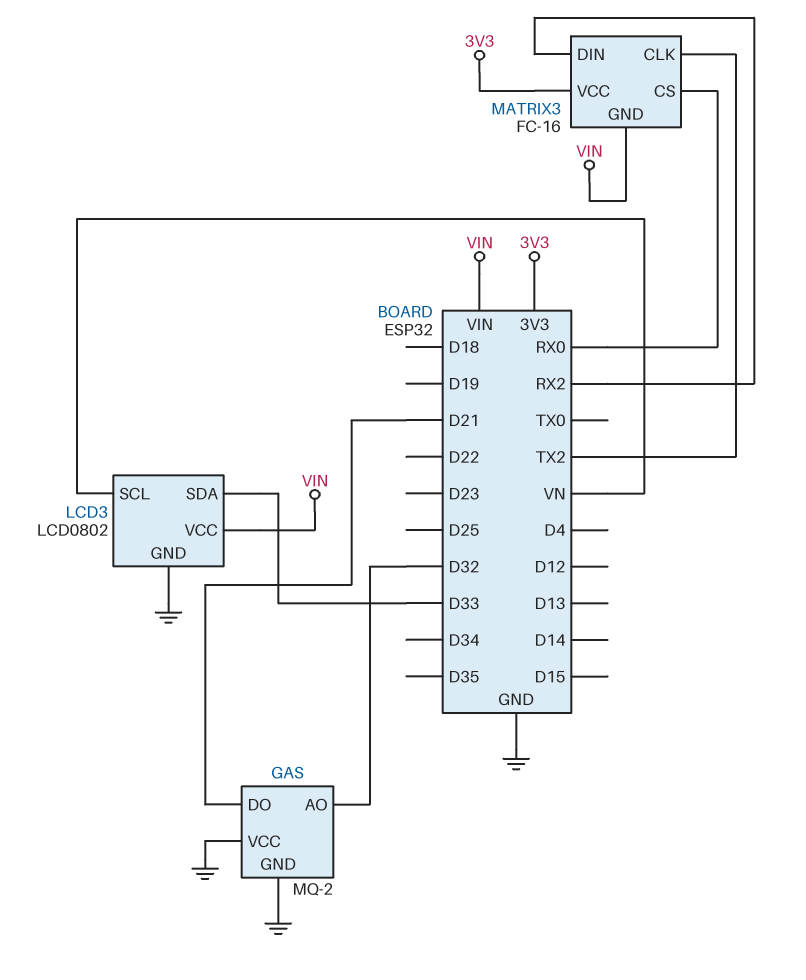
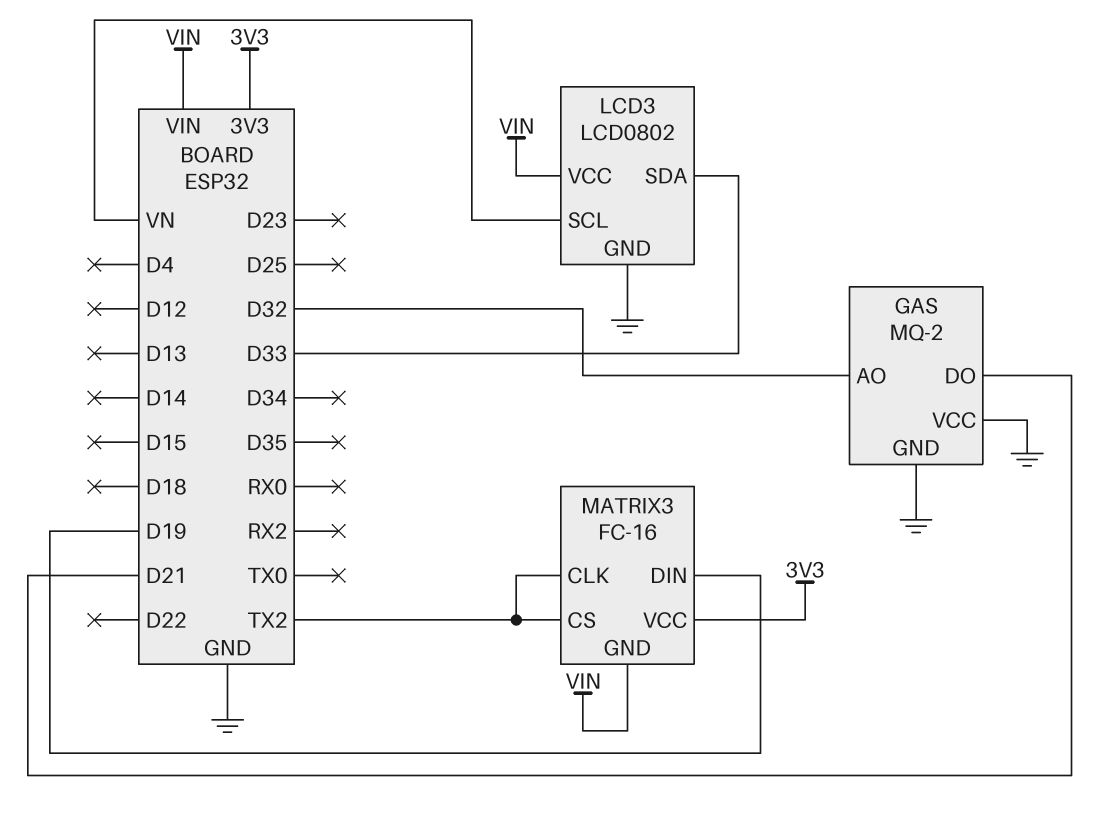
MATRIX3 pin CS: RX0 -> TX2
MATRIX3 pin DIN: RX2 -> D19

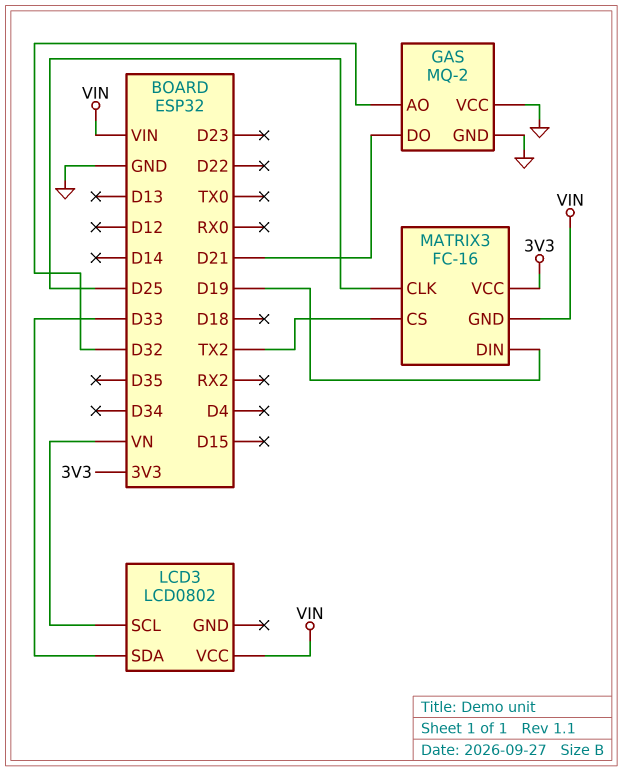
LCD3 pin GND: GND -> none
MATRIX3 pin CLK: TX2 -> D25

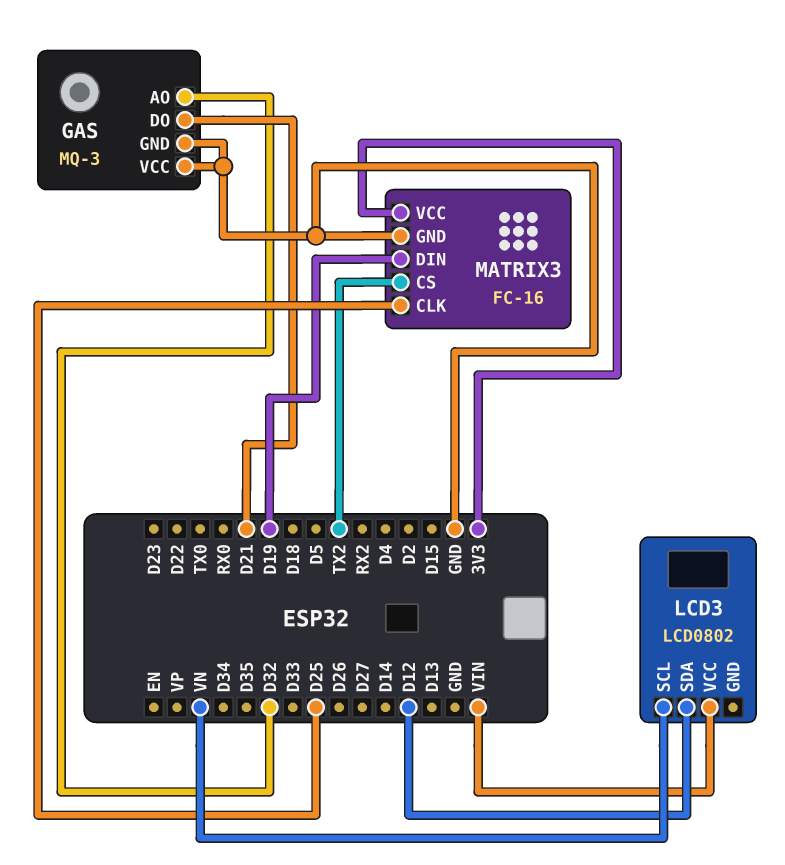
GAS: MQ-2 -> MQ-3
LCD3 pin SDA: D33 -> D12
MATRIX3 pin GND: VIN -> GND

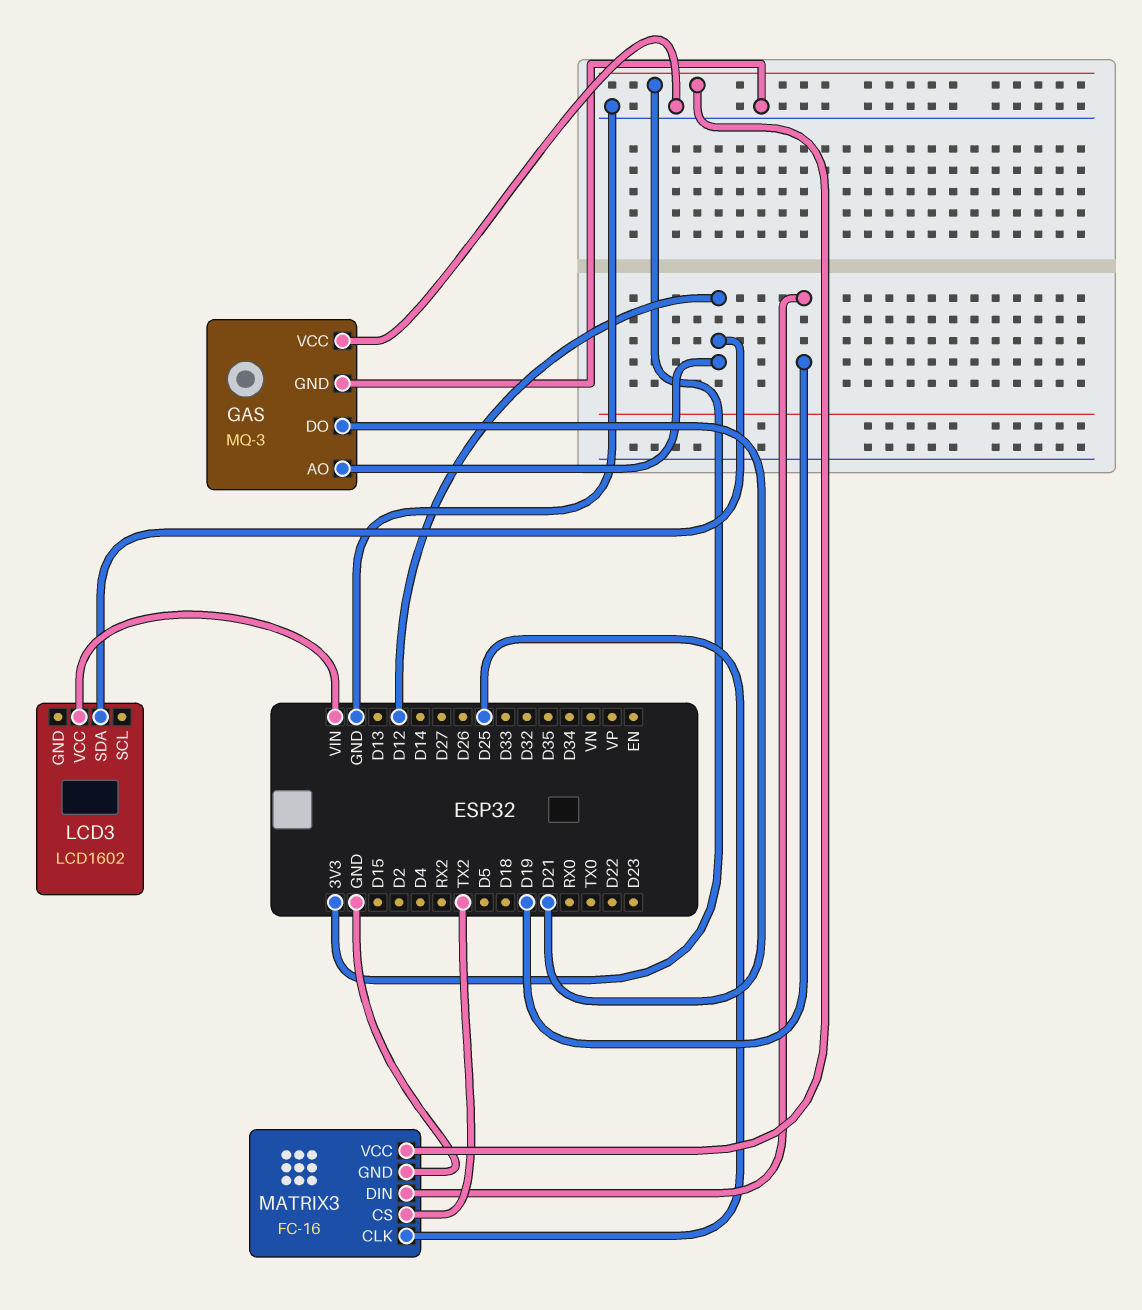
GAS pin AO: D32 -> D12
LCD3: LCD0802 -> LCD1602
LCD3 pin SCL: VN -> none

